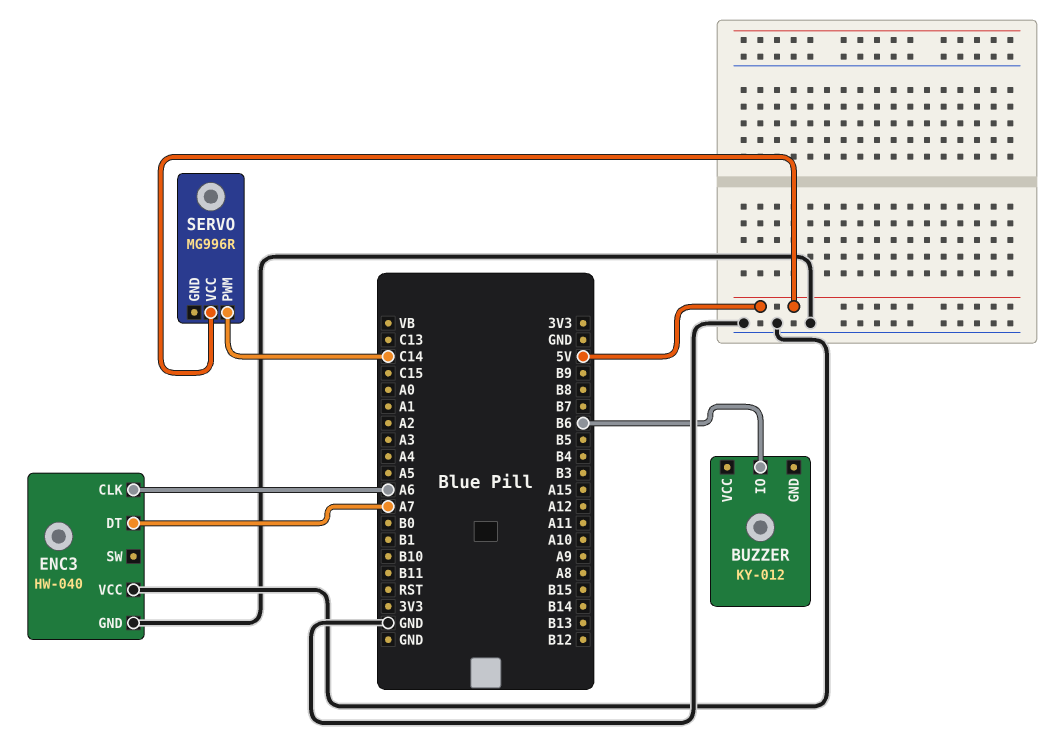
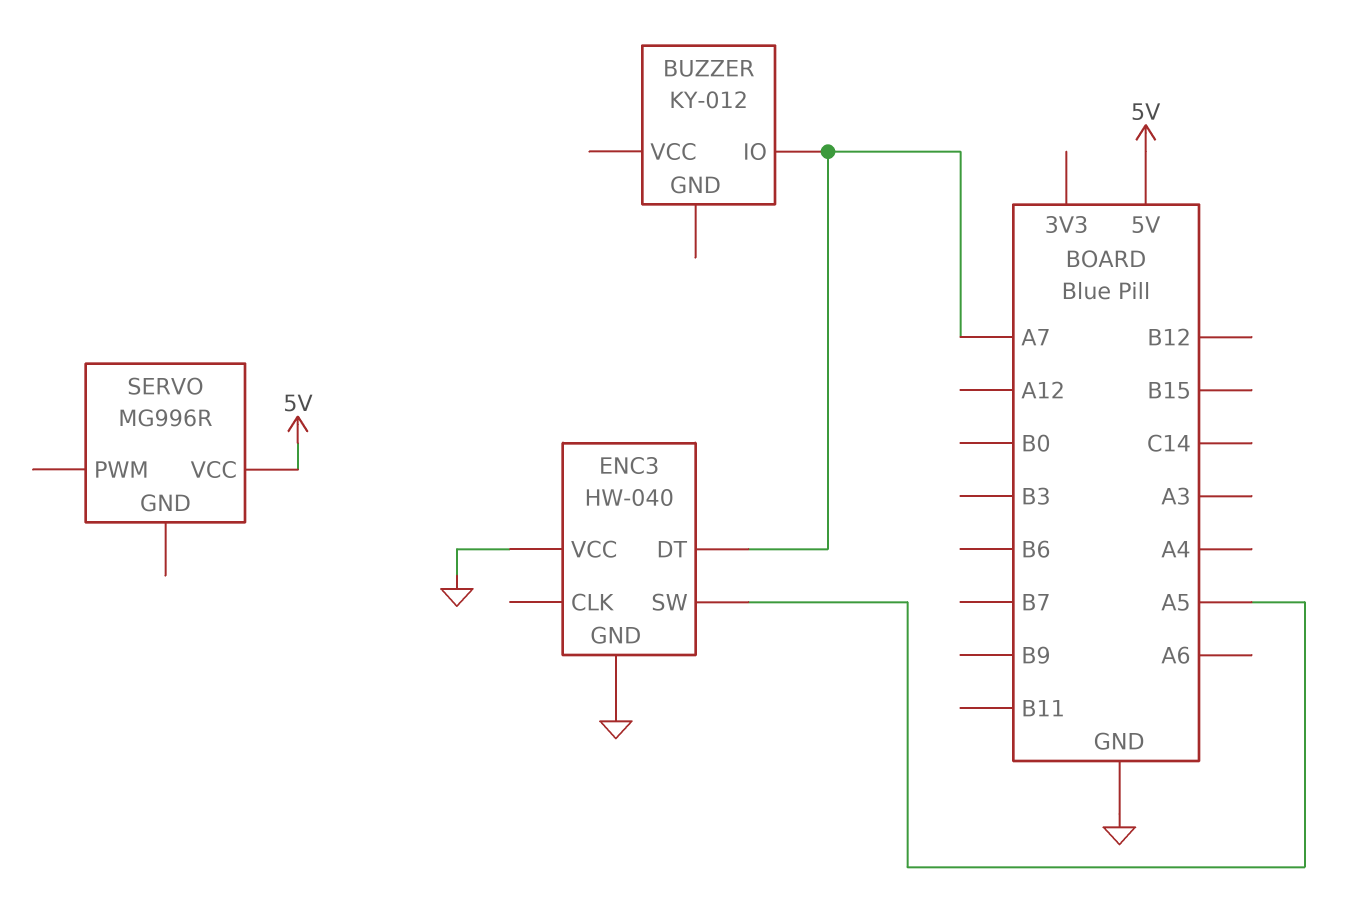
BUZZER pin IO: B6 -> A7
ENC3 pin CLK: A6 -> none
ENC3 pin SW: none -> A5
SERVO pin PWM: C14 -> none

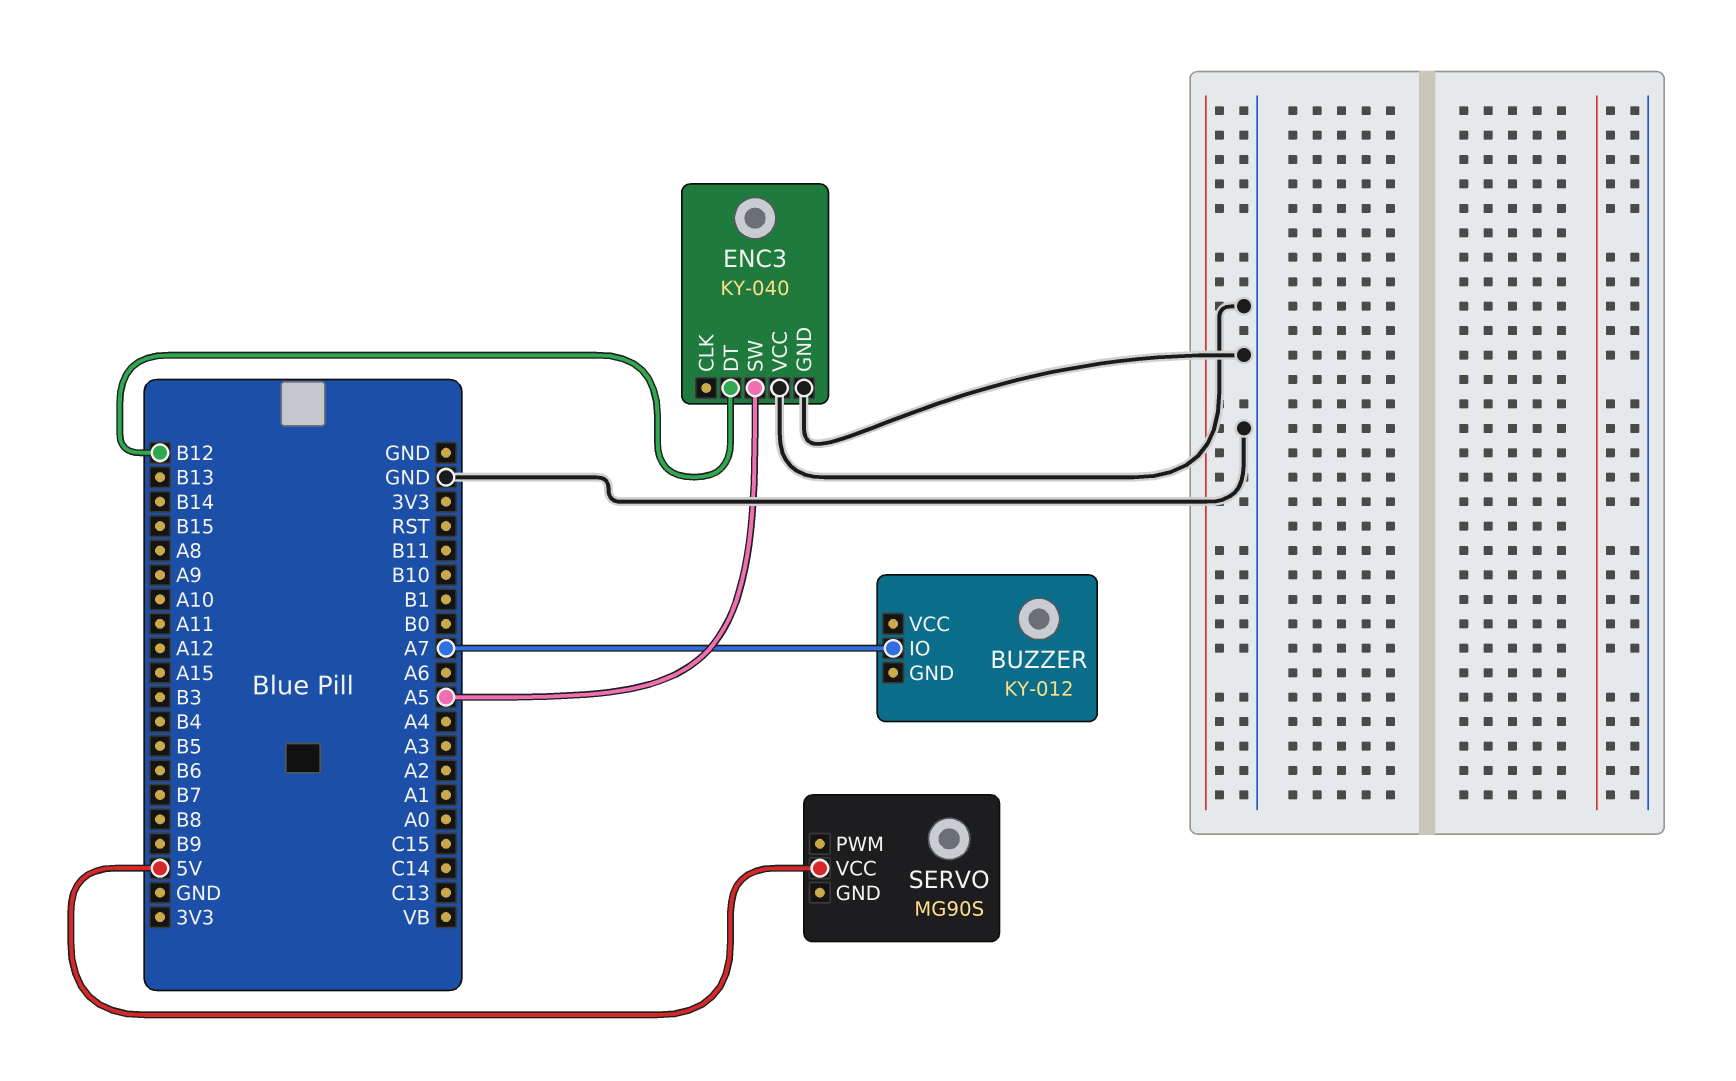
ENC3: HW-040 -> KY-040
ENC3 pin DT: A7 -> B12
SERVO: MG996R -> MG90S

